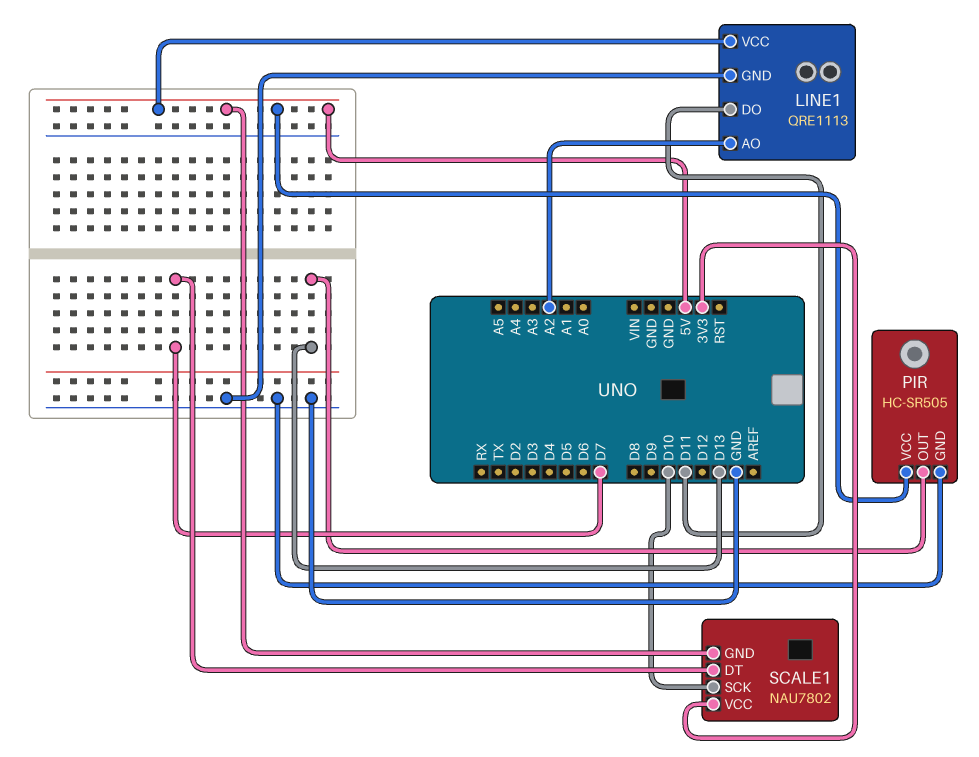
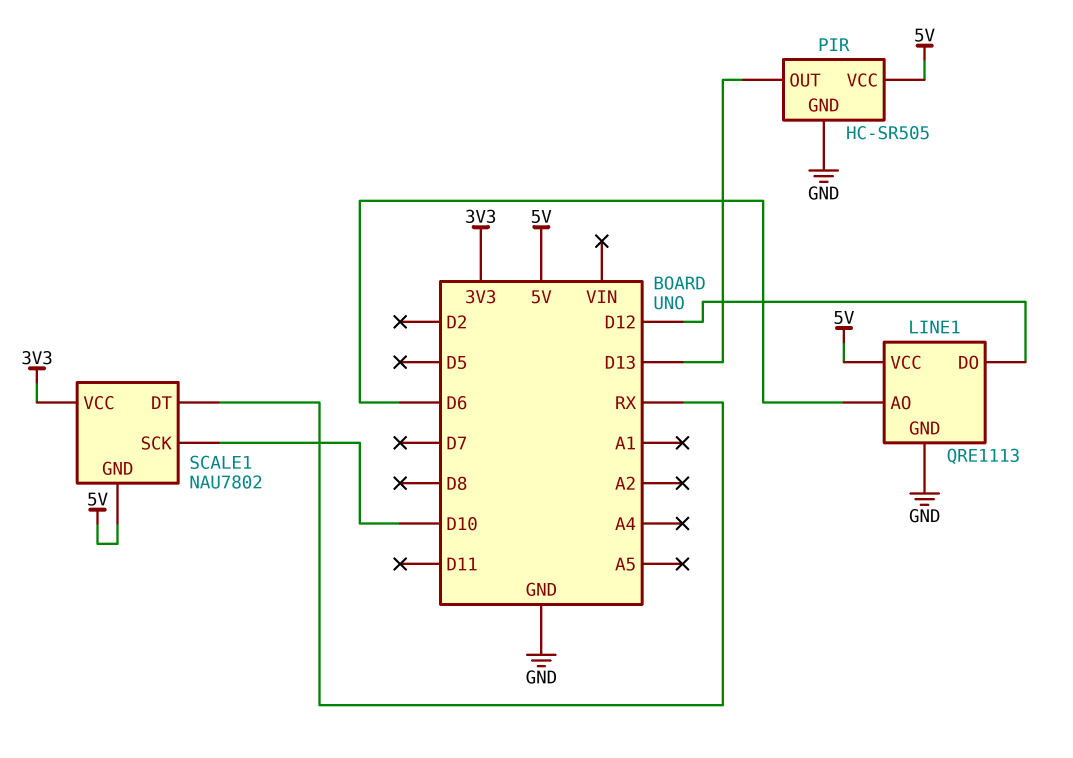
LINE1 pin AO: A2 -> D6
LINE1 pin DO: D11 -> D12
SCALE1 pin DT: D7 -> RX

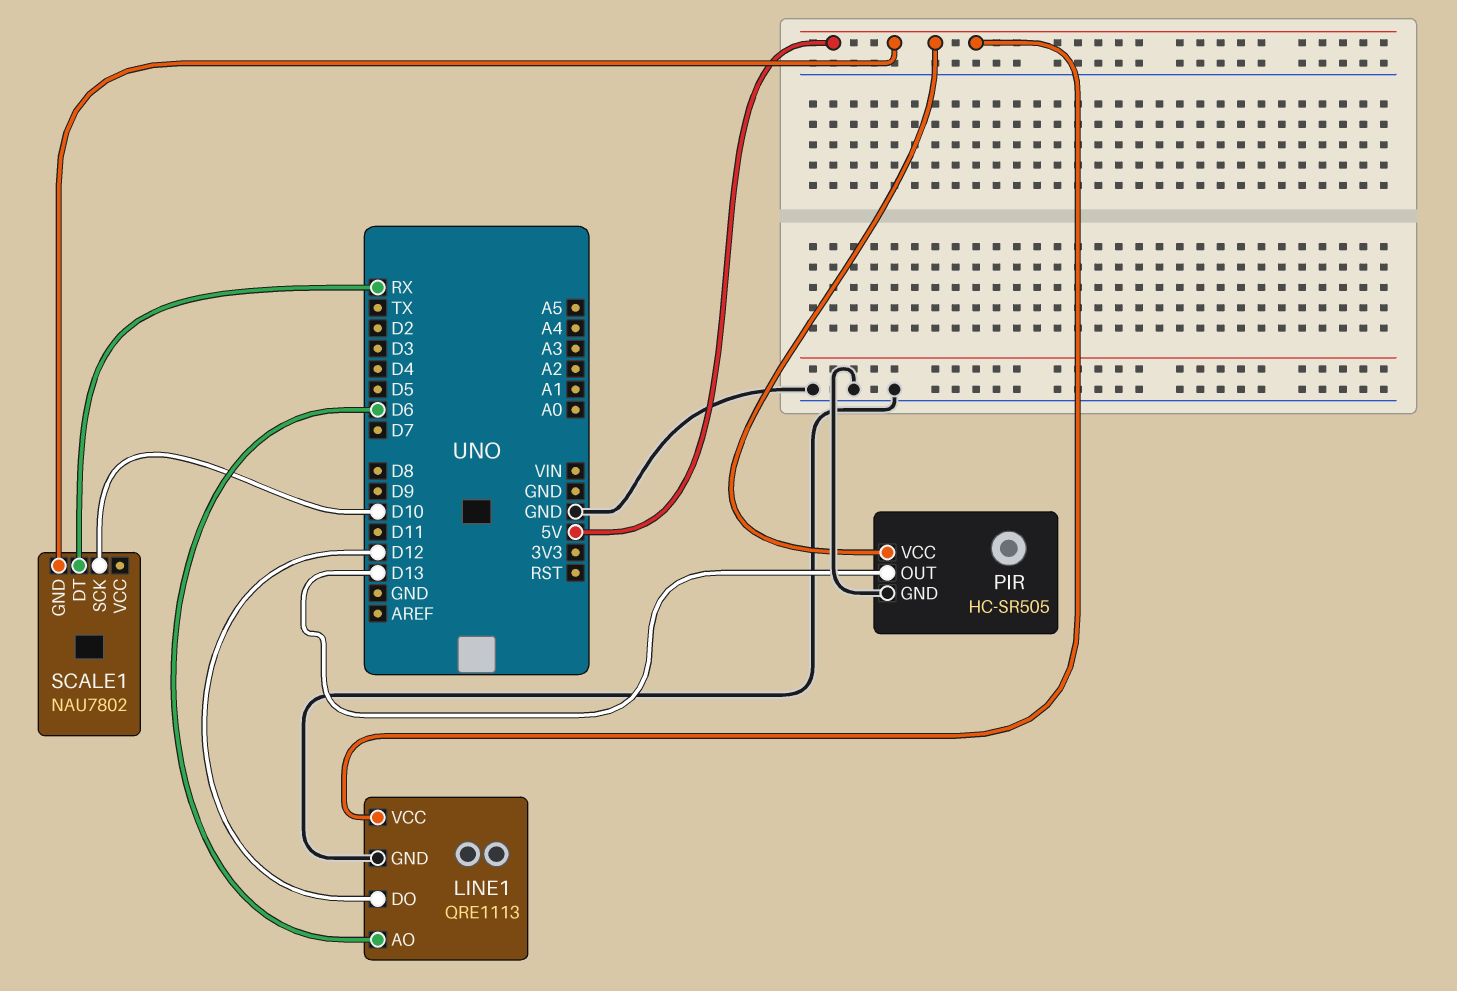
SCALE1 pin VCC: 3V3 -> none

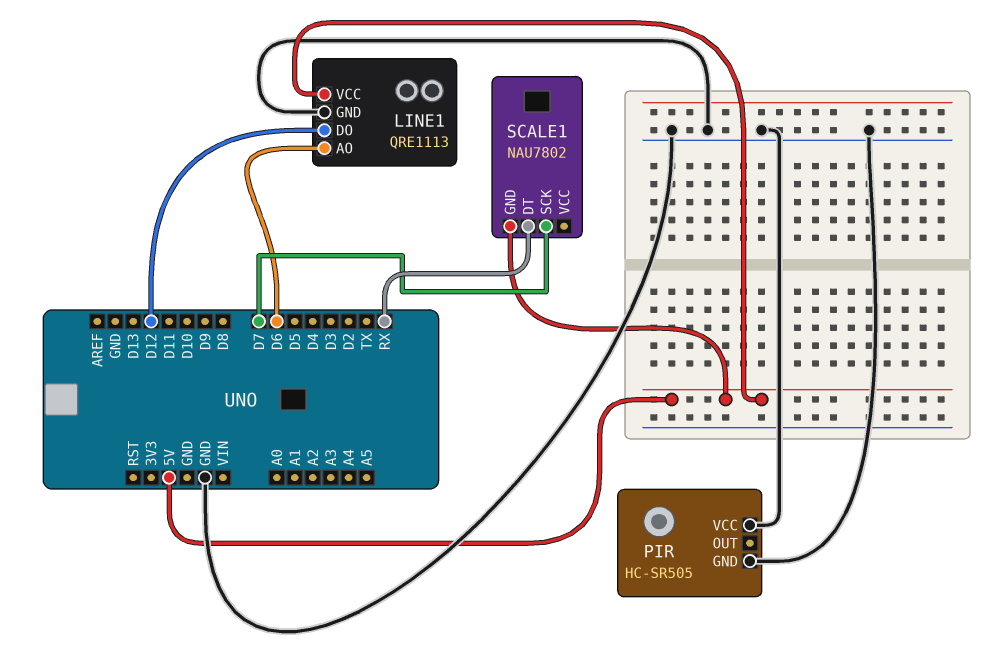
PIR pin OUT: D13 -> none
PIR pin VCC: 5V -> GND
SCALE1 pin SCK: D10 -> D7

